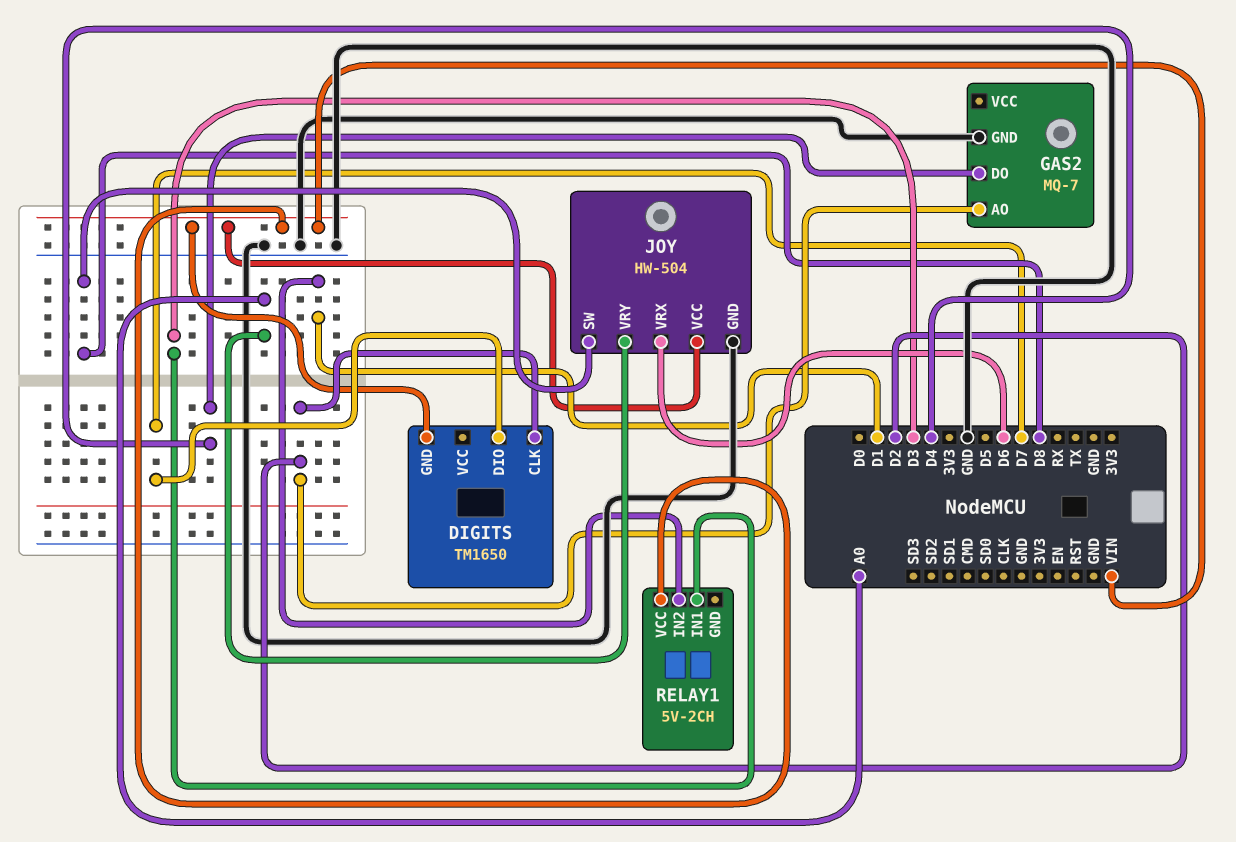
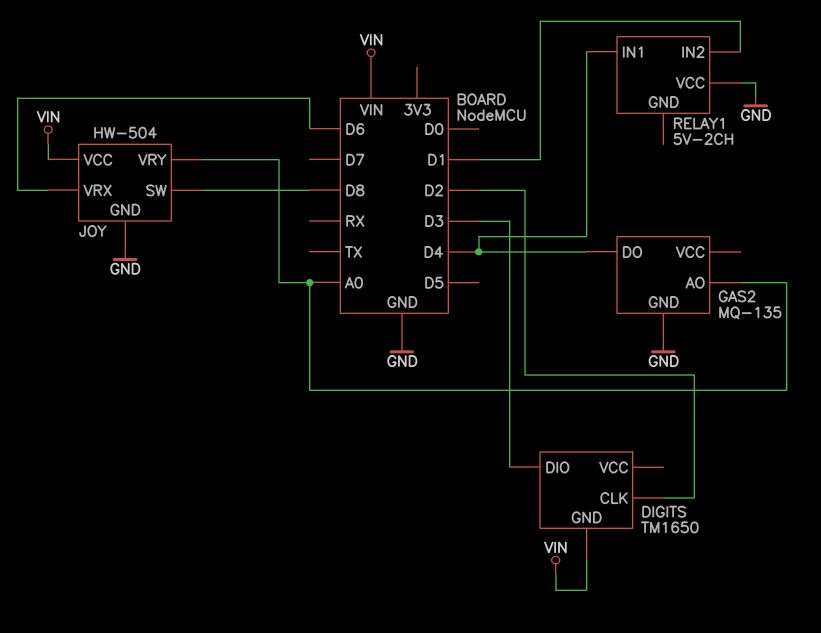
DIGITS pin DIO: D7 -> D3
GAS2: MQ-7 -> MQ-135
GAS2 pin AO: D2 -> A0
RELAY1 pin IN1: D3 -> D4
RELAY1 pin VCC: VIN -> GND

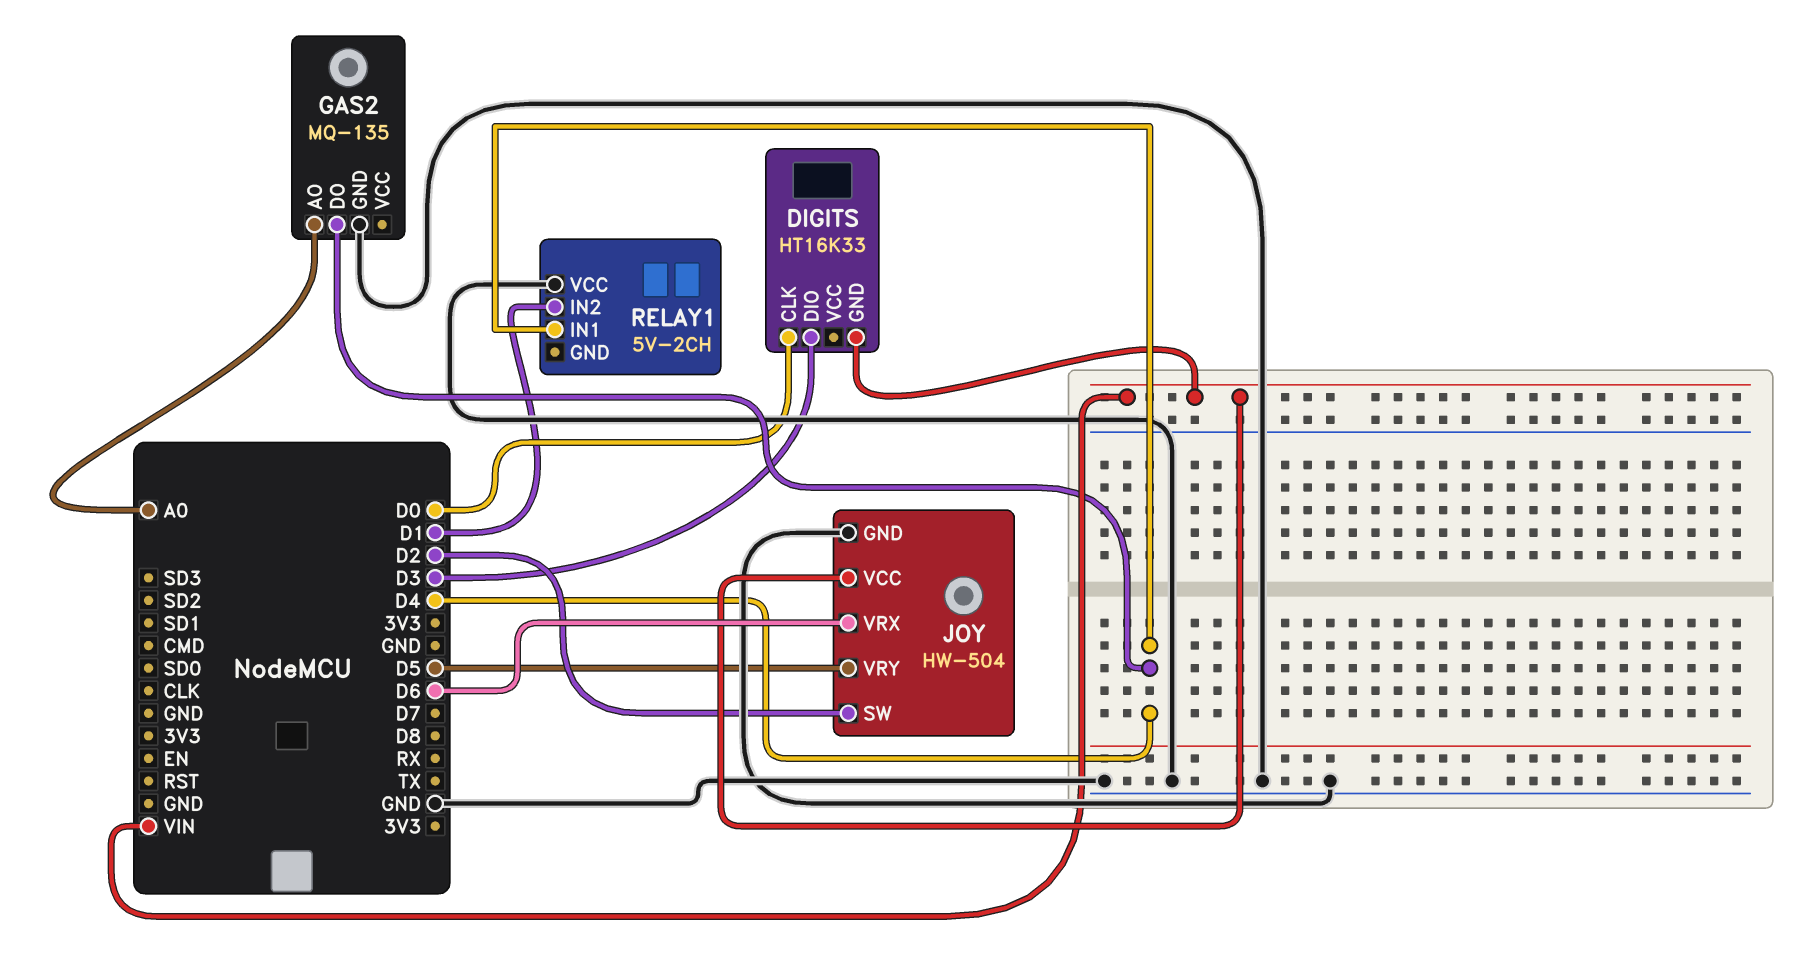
DIGITS: TM1650 -> HT16K33
DIGITS pin CLK: D2 -> D0
JOY pin SW: D8 -> D2
JOY pin VRY: A0 -> D5

